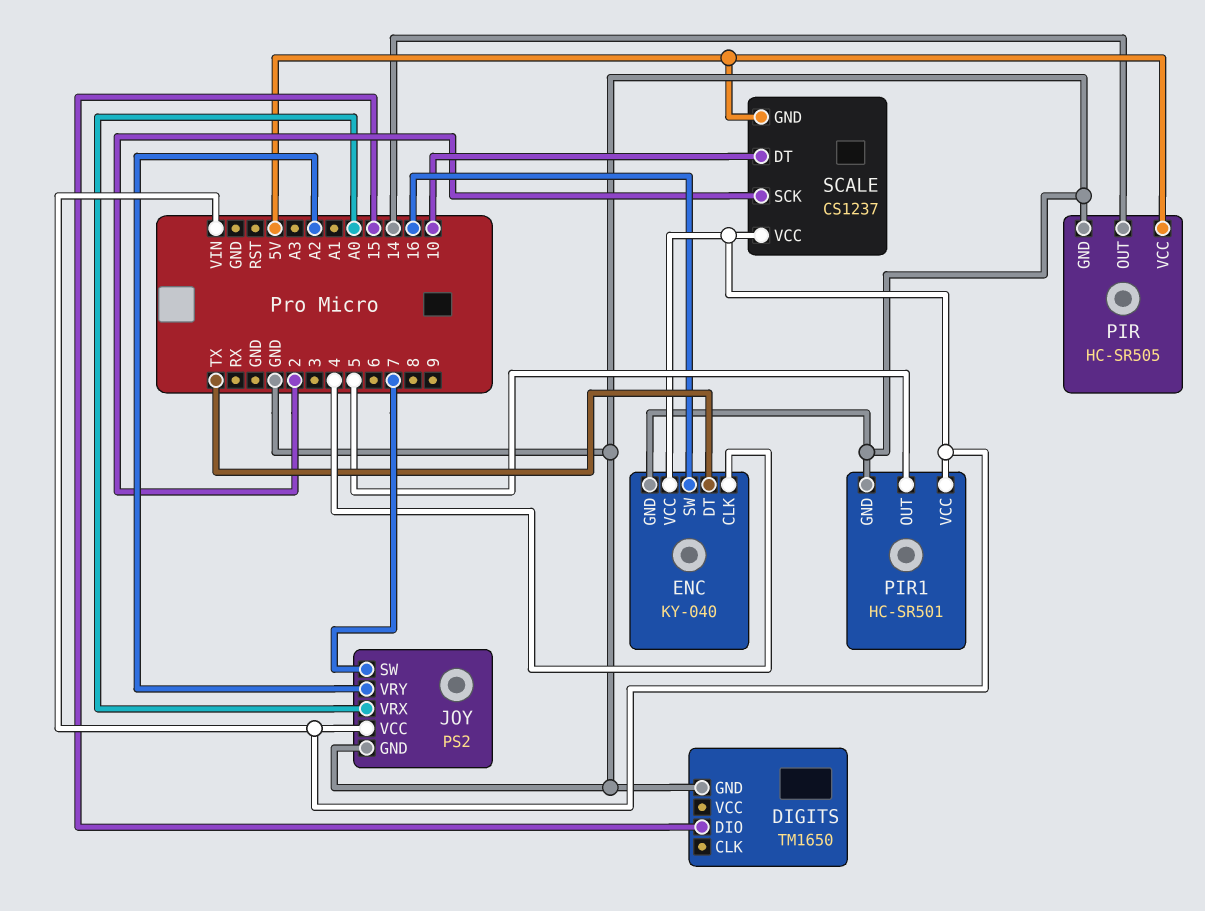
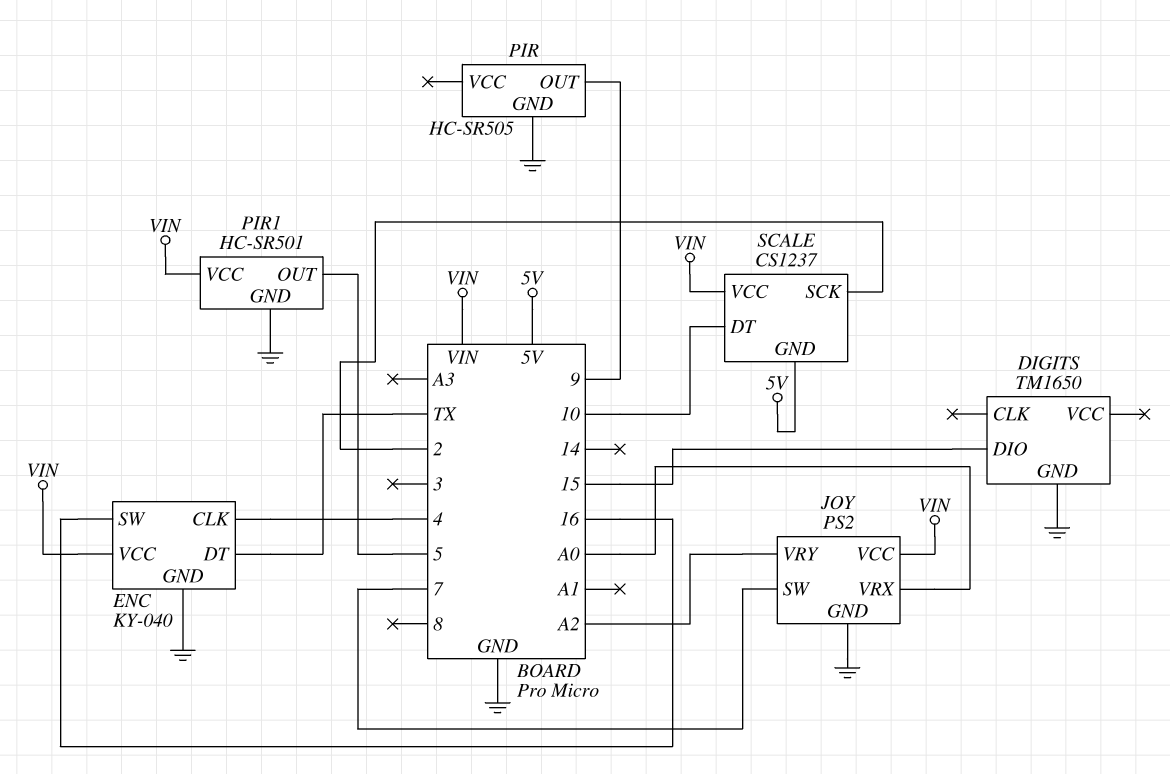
PIR pin OUT: 14 -> 9
PIR pin VCC: 5V -> none

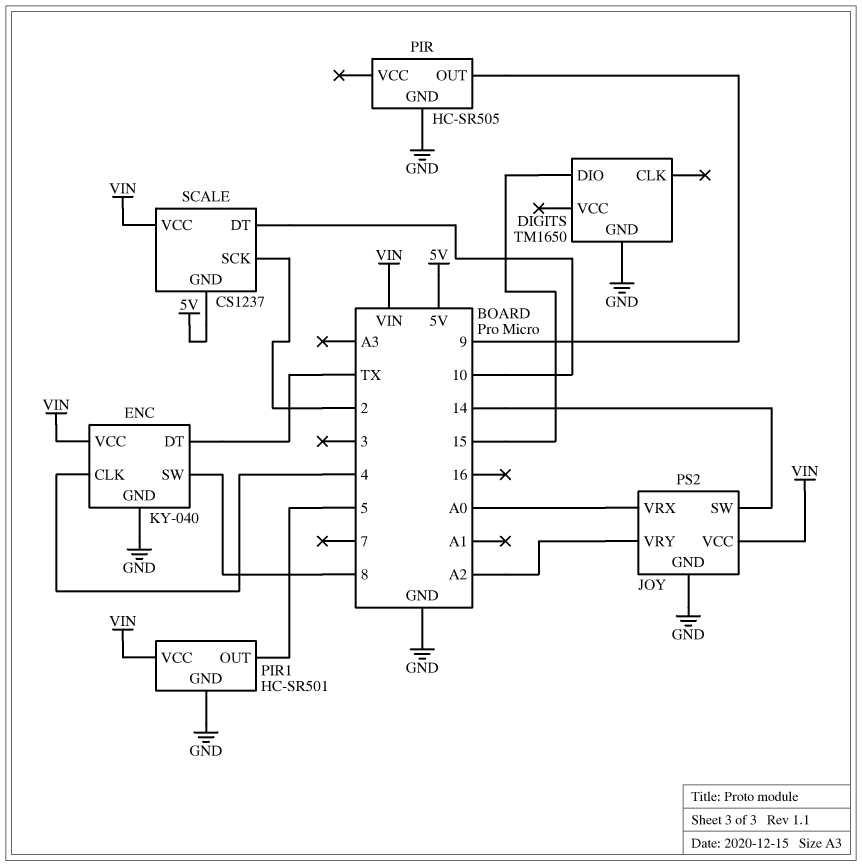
ENC pin SW: 16 -> 8
JOY pin SW: 7 -> 14

